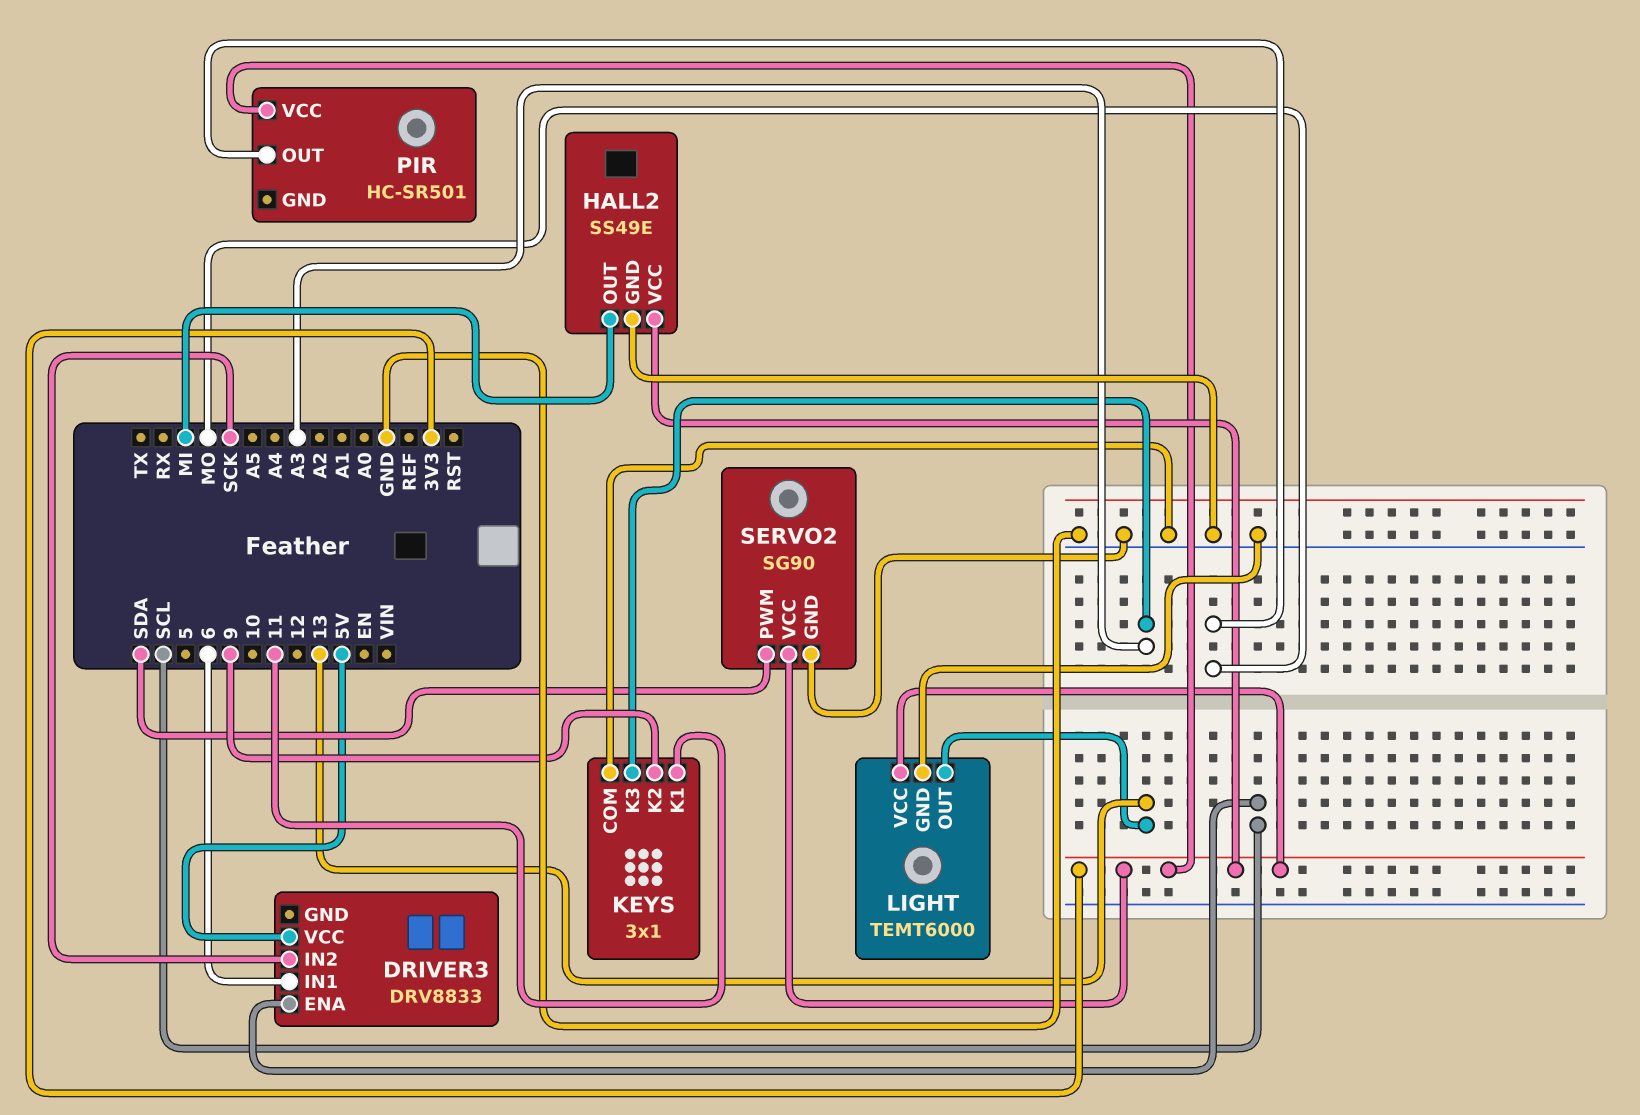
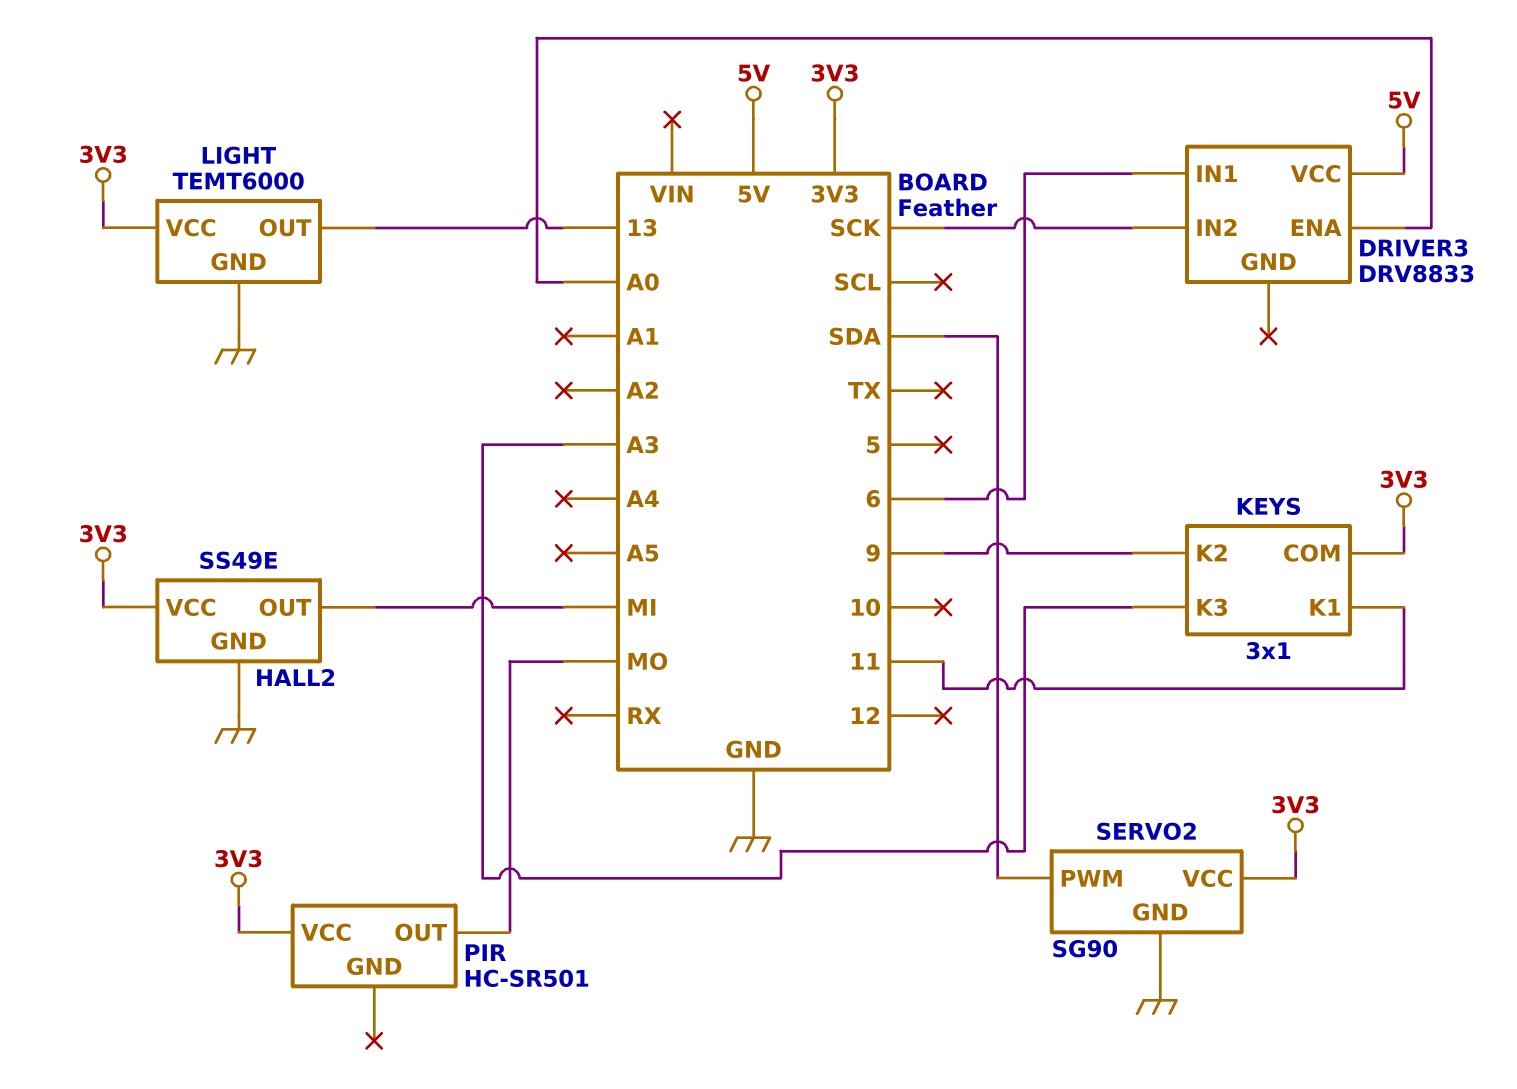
DRIVER3 pin ENA: SCL -> A0
KEYS pin COM: GND -> 3V3

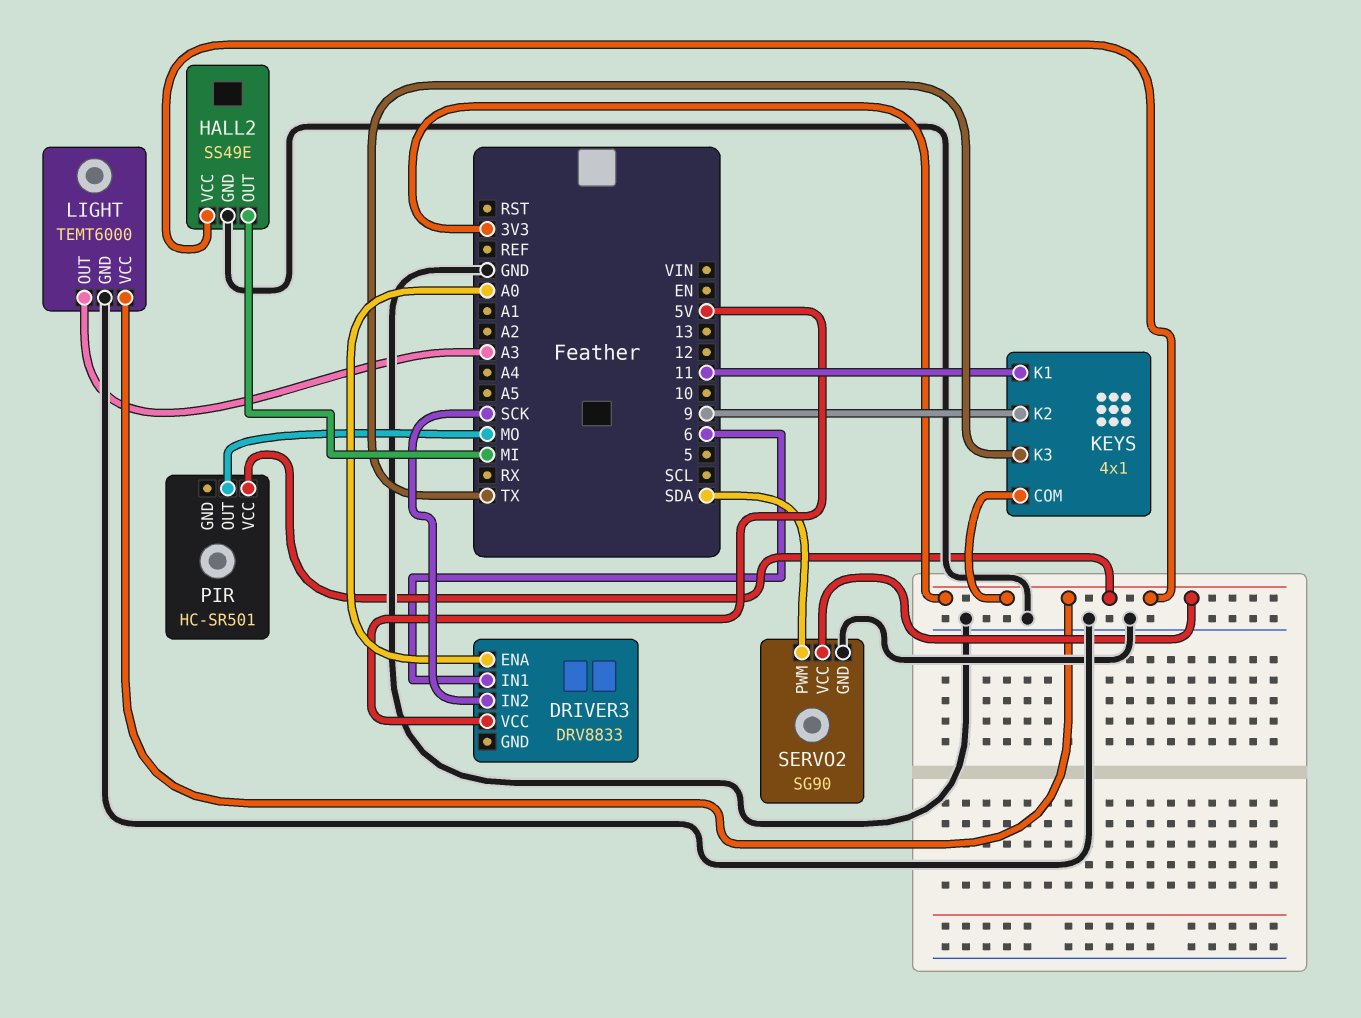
KEYS: 3x1 -> 4x1
KEYS pin K3: A3 -> TX
LIGHT pin OUT: 13 -> A3

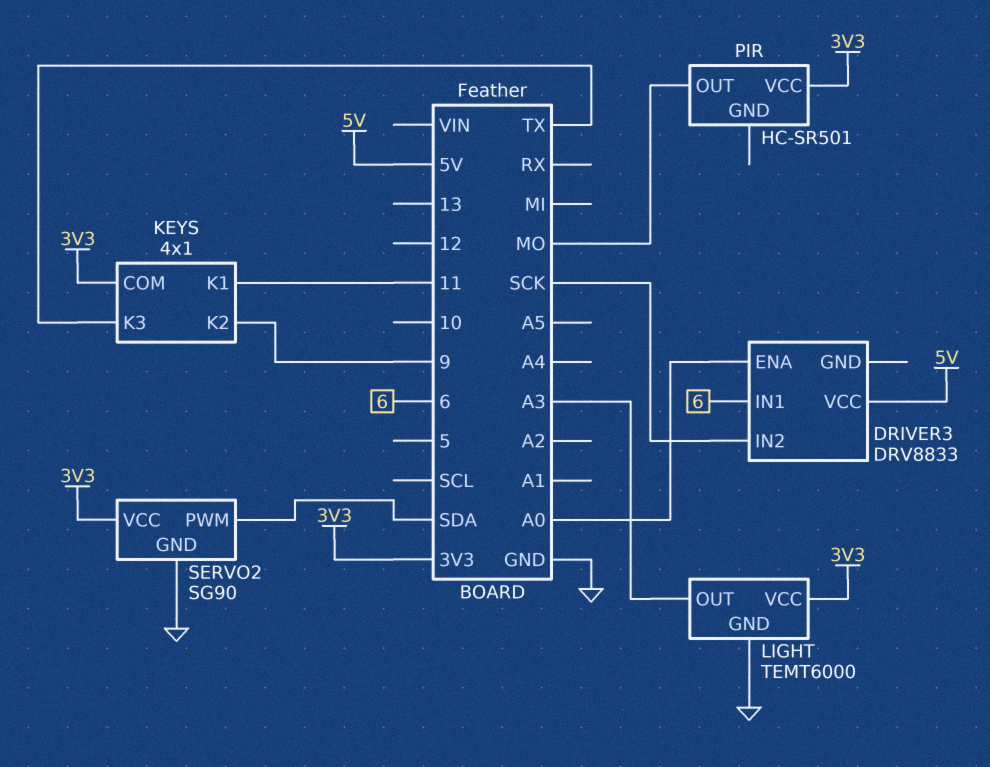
HALL2: SS49E -> none
HALL2 pin GND: GND -> none
HALL2 pin OUT: MI -> none
HALL2 pin VCC: 3V3 -> none

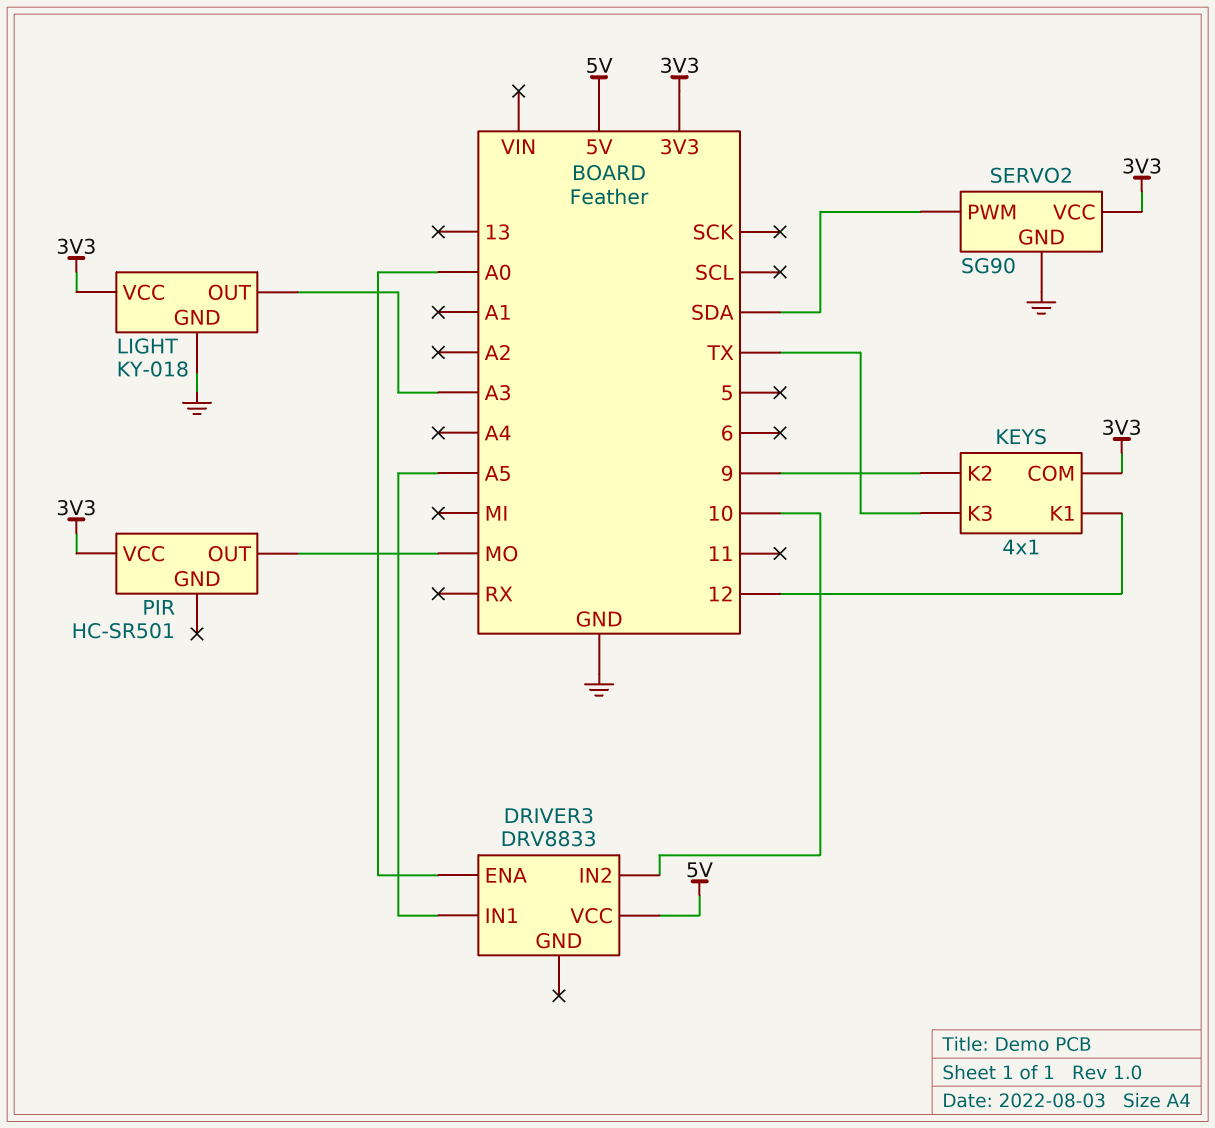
DRIVER3 pin IN1: 6 -> A5
DRIVER3 pin IN2: SCK -> 10
KEYS pin K1: 11 -> 12
LIGHT: TEMT6000 -> KY-018

